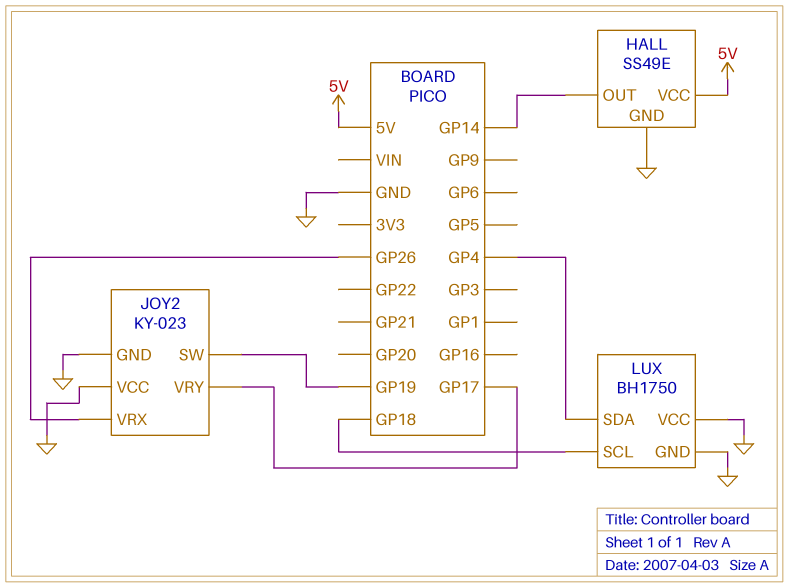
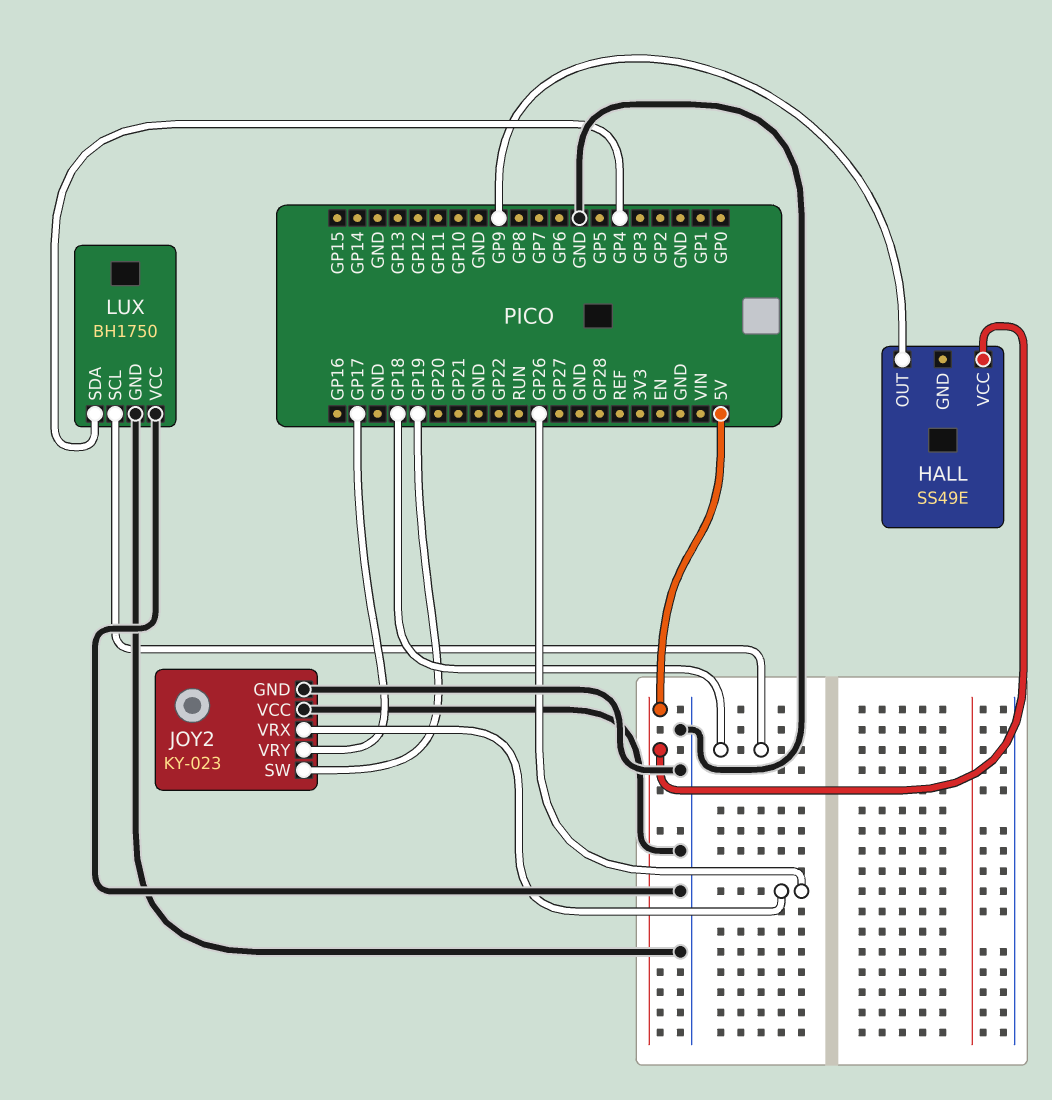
HALL pin GND: GND -> none
HALL pin OUT: GP14 -> GP9

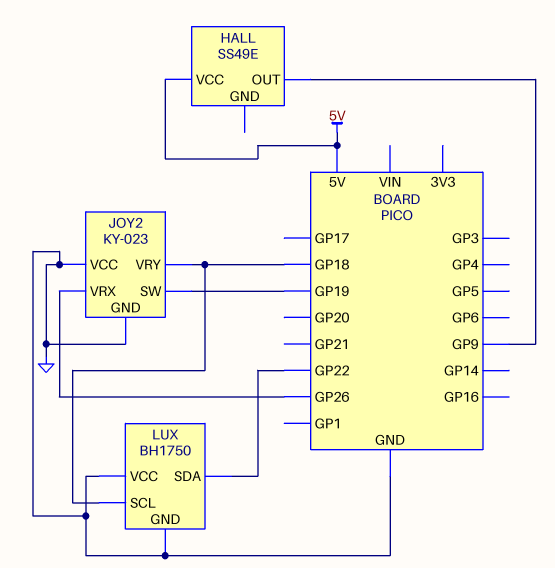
JOY2 pin VRY: GP17 -> GP18
LUX pin SDA: GP4 -> GP22

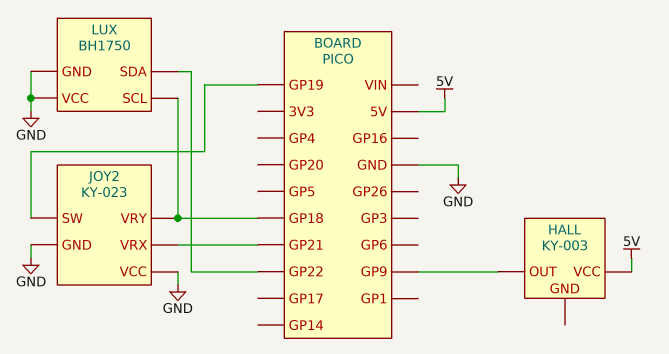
HALL: SS49E -> KY-003
JOY2 pin VRX: GP26 -> GP21

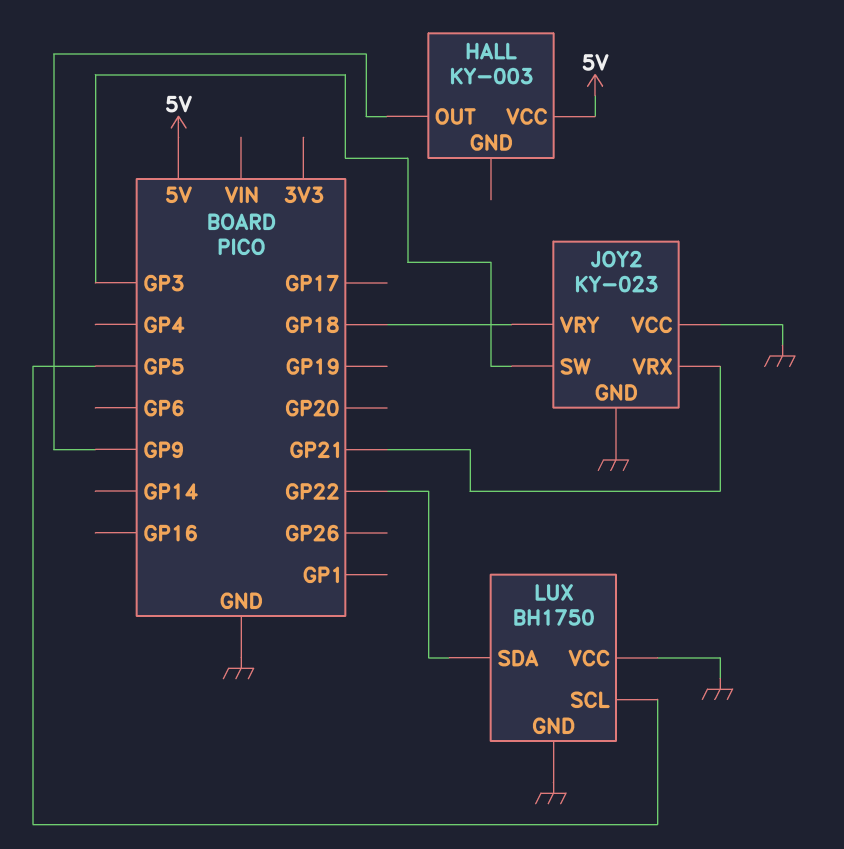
JOY2 pin SW: GP19 -> GP3
LUX pin SCL: GP18 -> GP5

